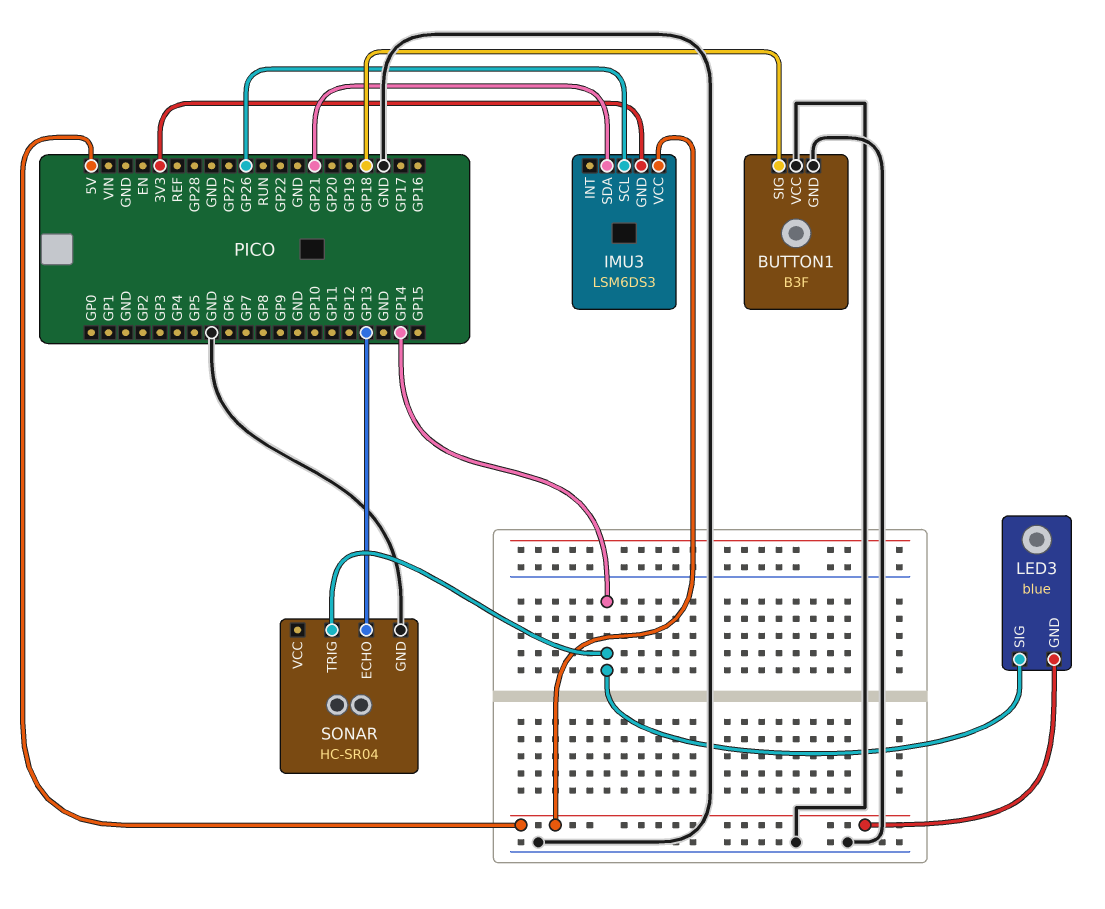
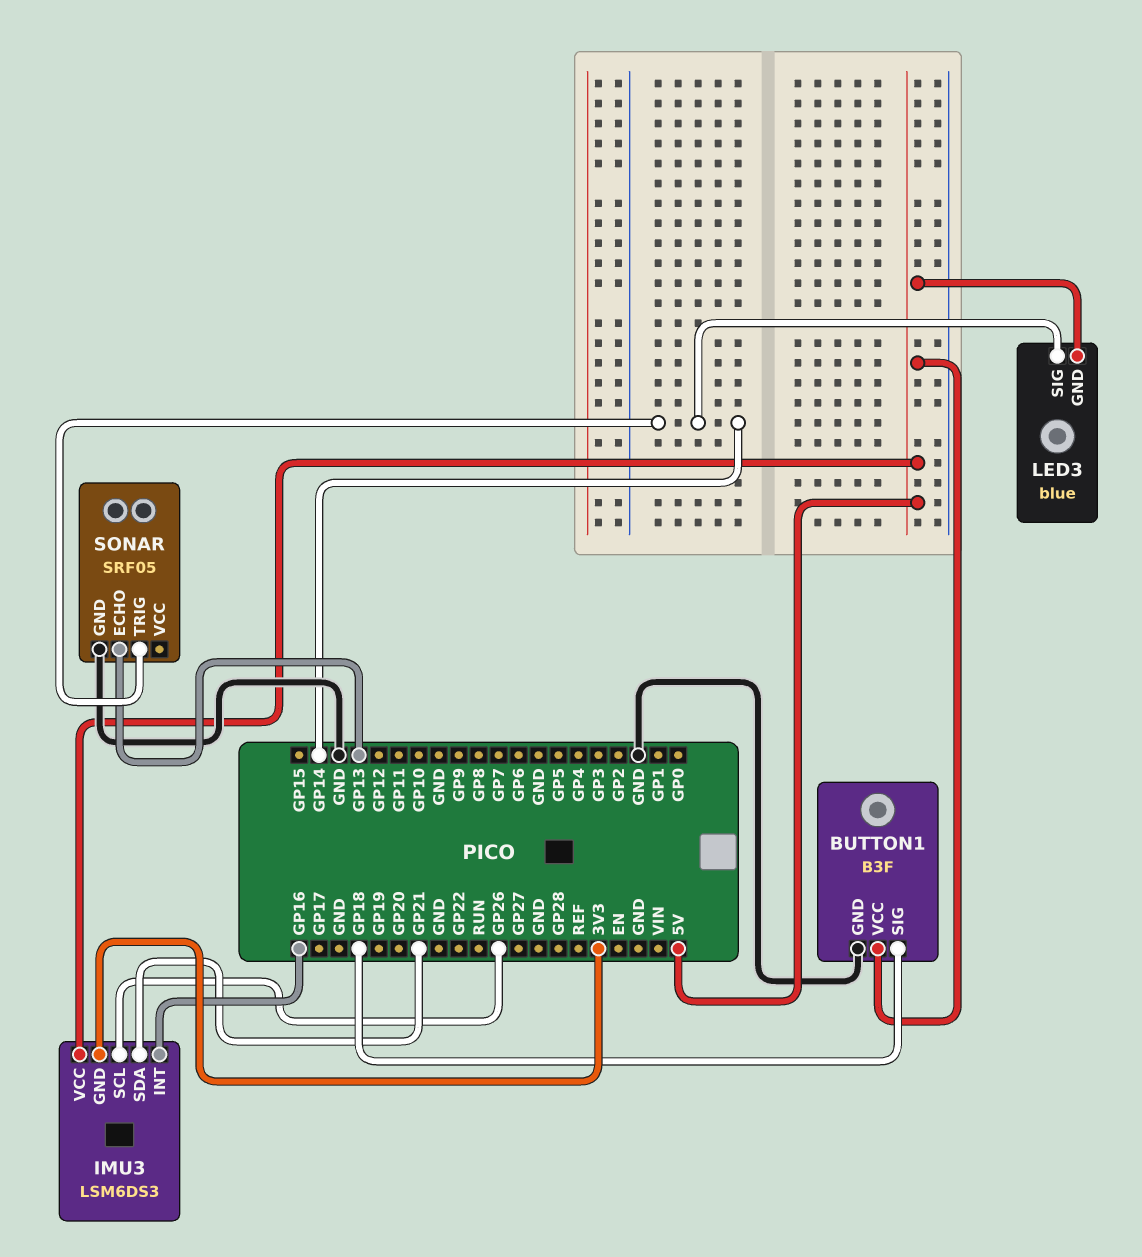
BUTTON1 pin VCC: GND -> 5V
IMU3 pin INT: none -> GP16
SONAR: HC-SR04 -> SRF05

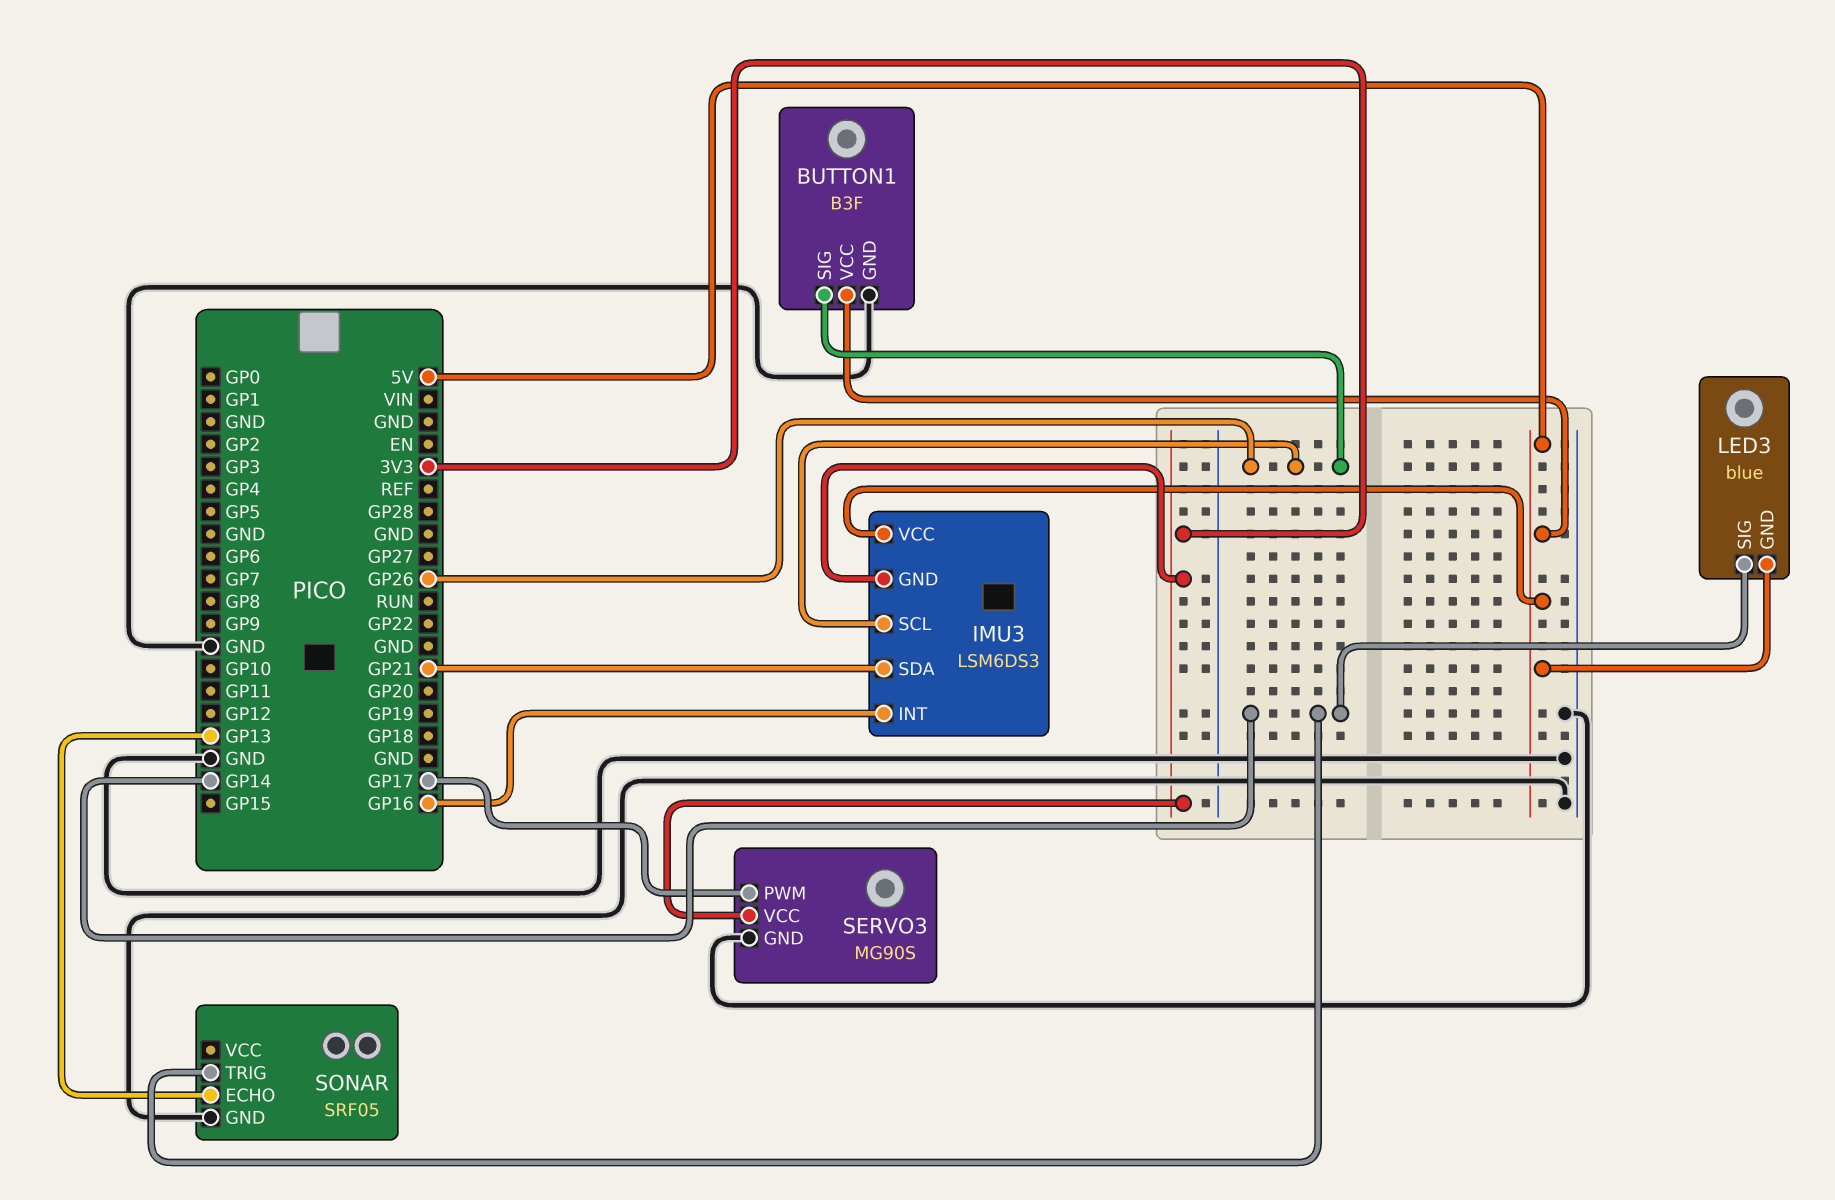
BUTTON1 pin SIG: GP18 -> GP26
SERVO3: none -> MG90S
SERVO3 pin GND: none -> GND
SERVO3 pin PWM: none -> GP17
SERVO3 pin VCC: none -> 3V3

